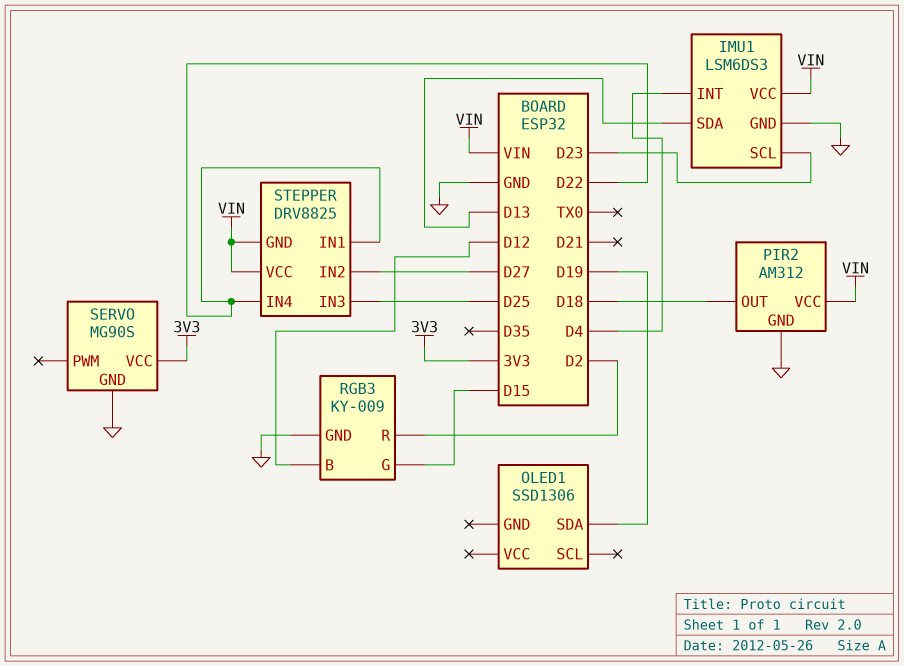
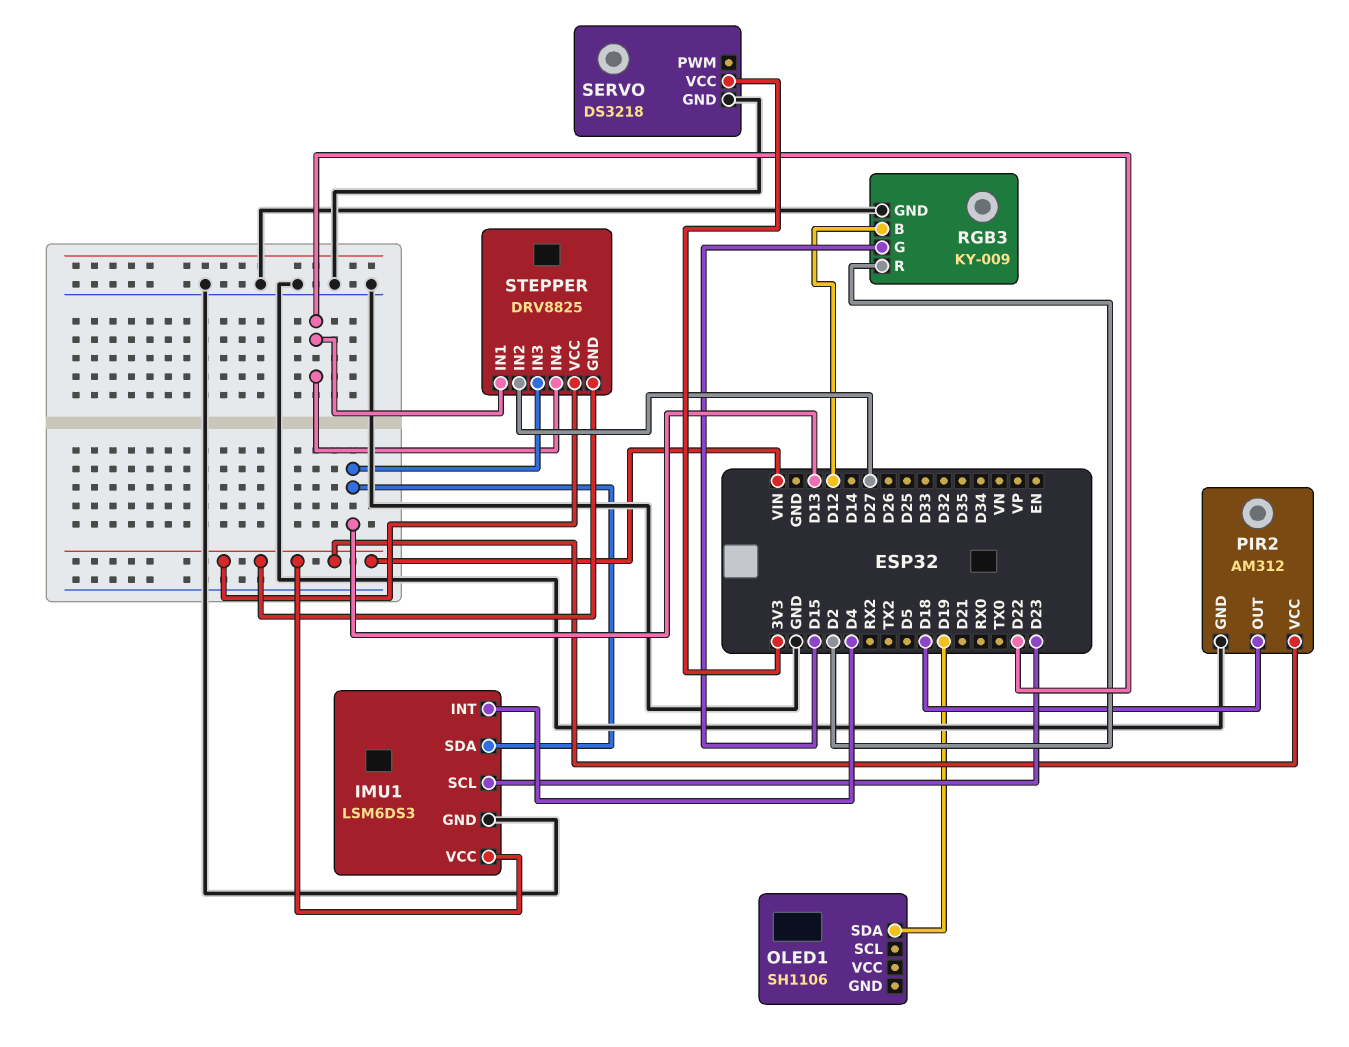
OLED1: SSD1306 -> SH1106
SERVO: MG90S -> DS3218
STEPPER pin IN3: D25 -> D13

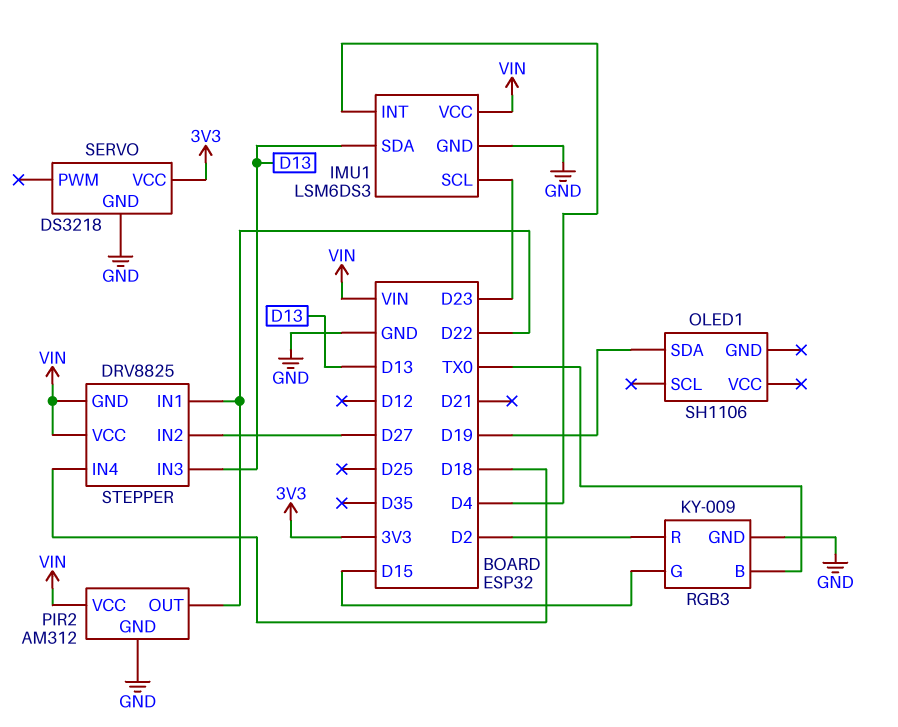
PIR2 pin OUT: D18 -> D22
RGB3 pin B: D12 -> TX0
STEPPER pin IN4: D22 -> D18

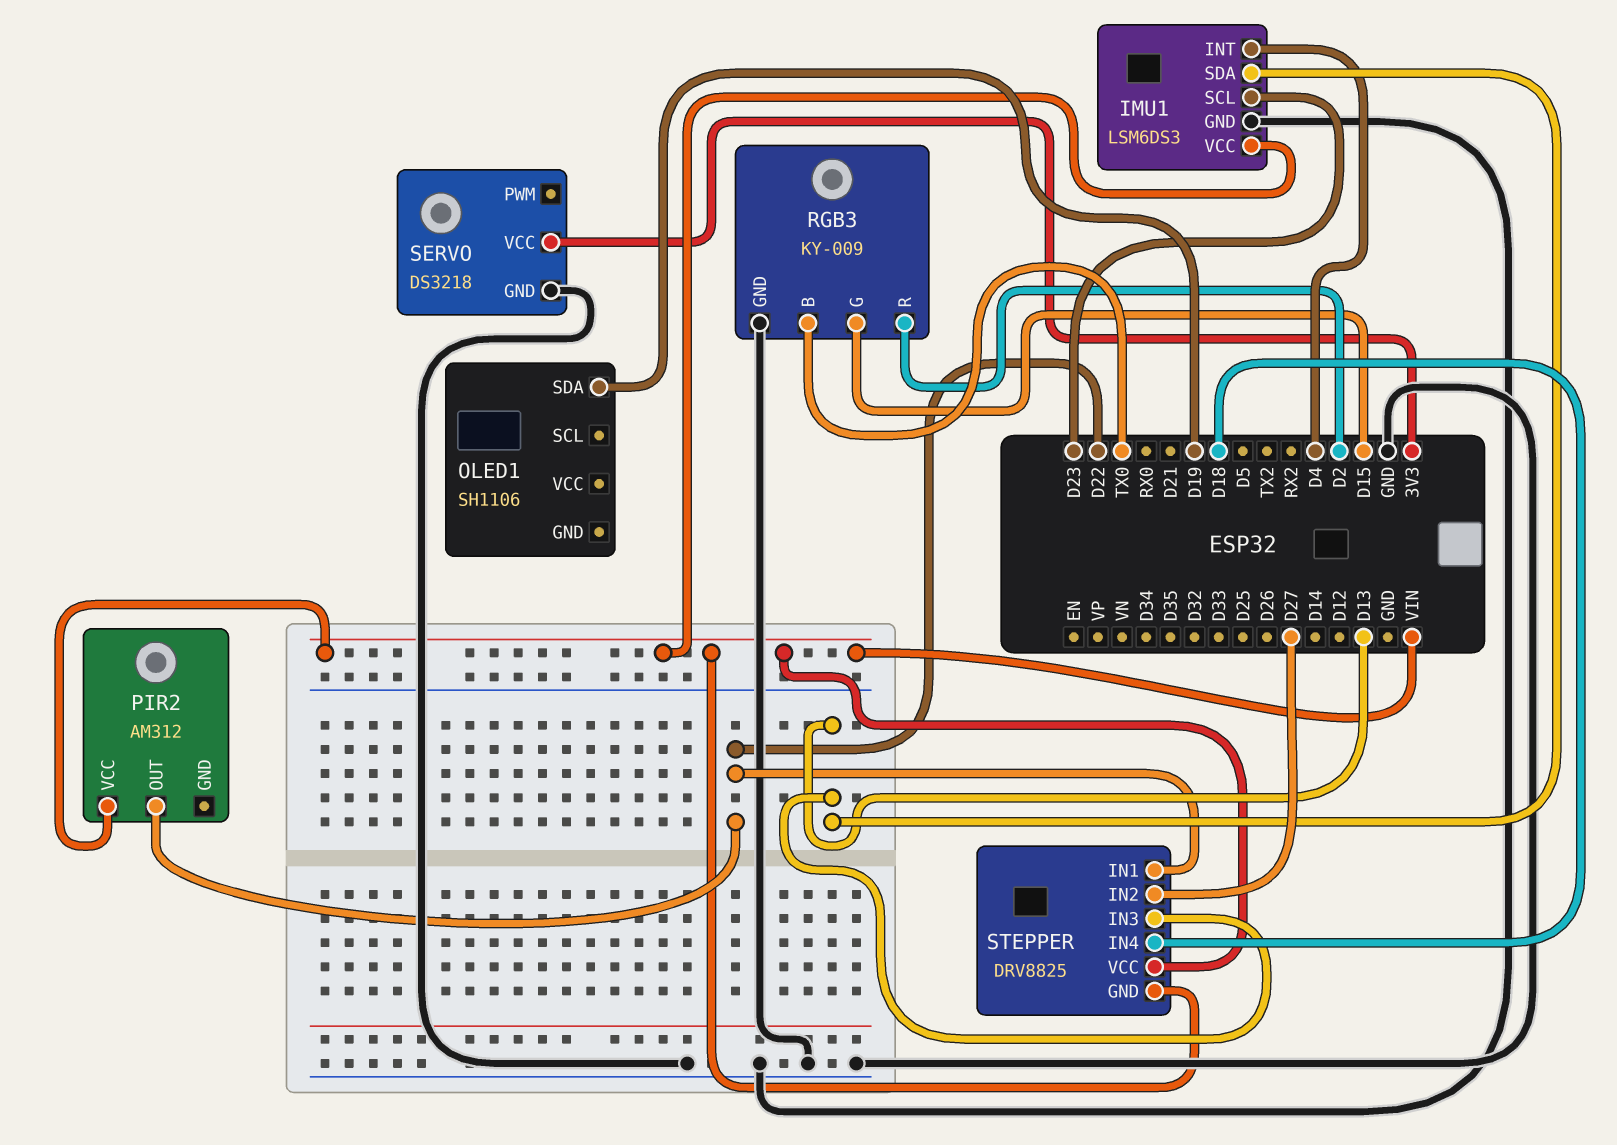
PIR2 pin GND: GND -> none

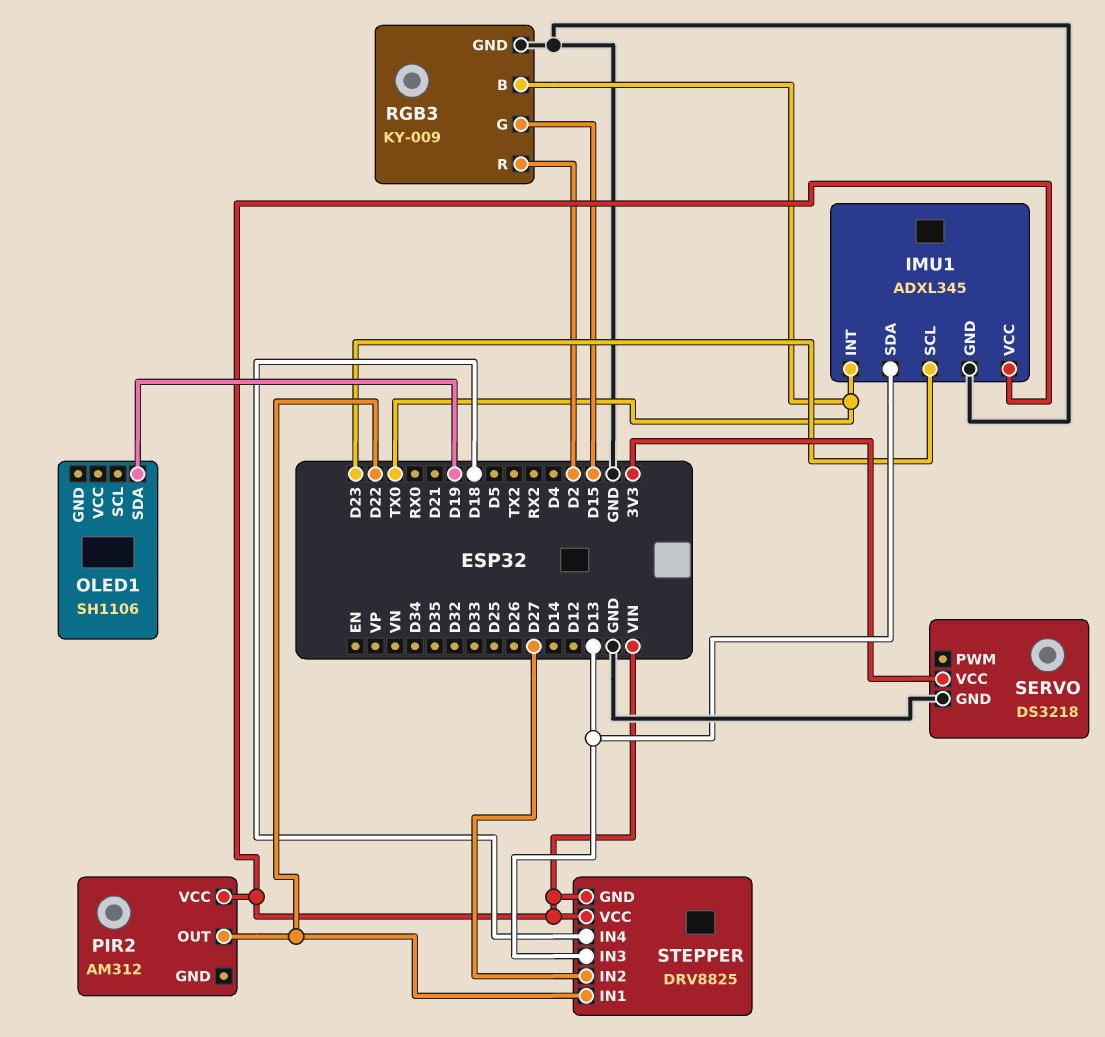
IMU1: LSM6DS3 -> ADXL345
IMU1 pin INT: D4 -> TX0

